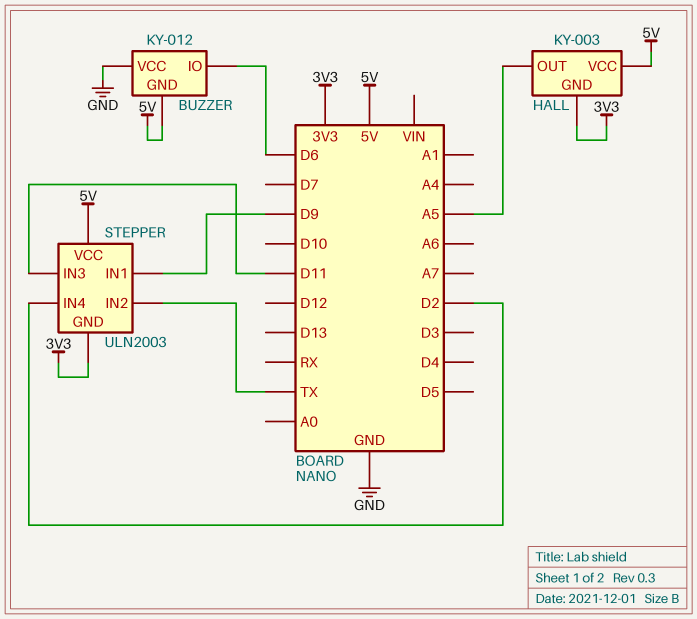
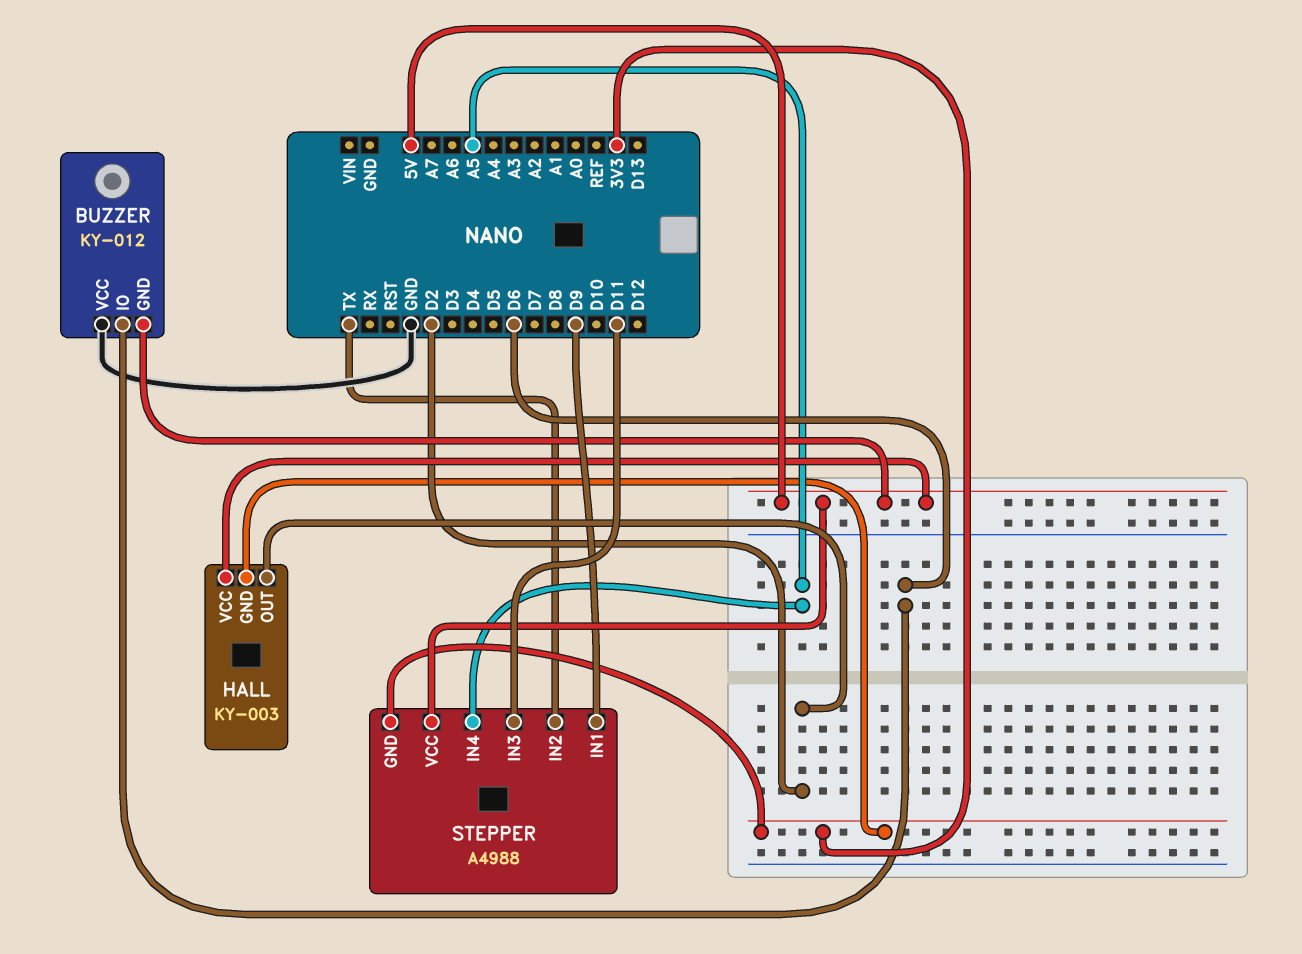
HALL pin OUT: A5 -> D2
STEPPER: ULN2003 -> A4988
STEPPER pin IN4: D2 -> A5

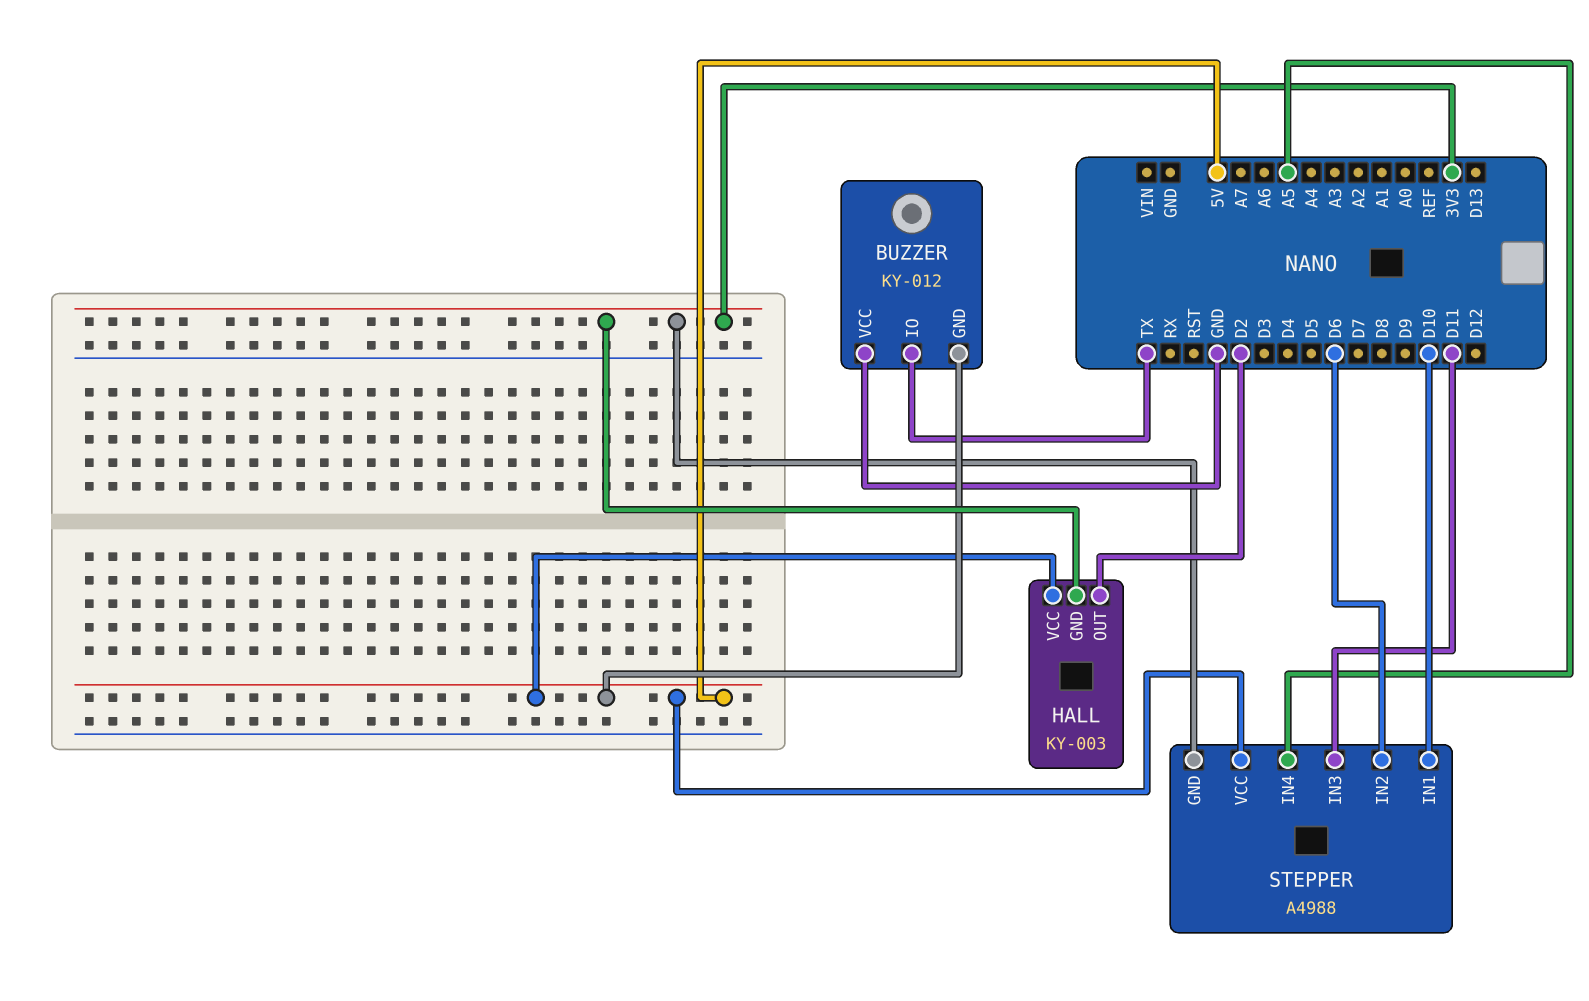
BUZZER pin IO: D6 -> TX
STEPPER pin IN1: D9 -> D10
STEPPER pin IN2: TX -> D6

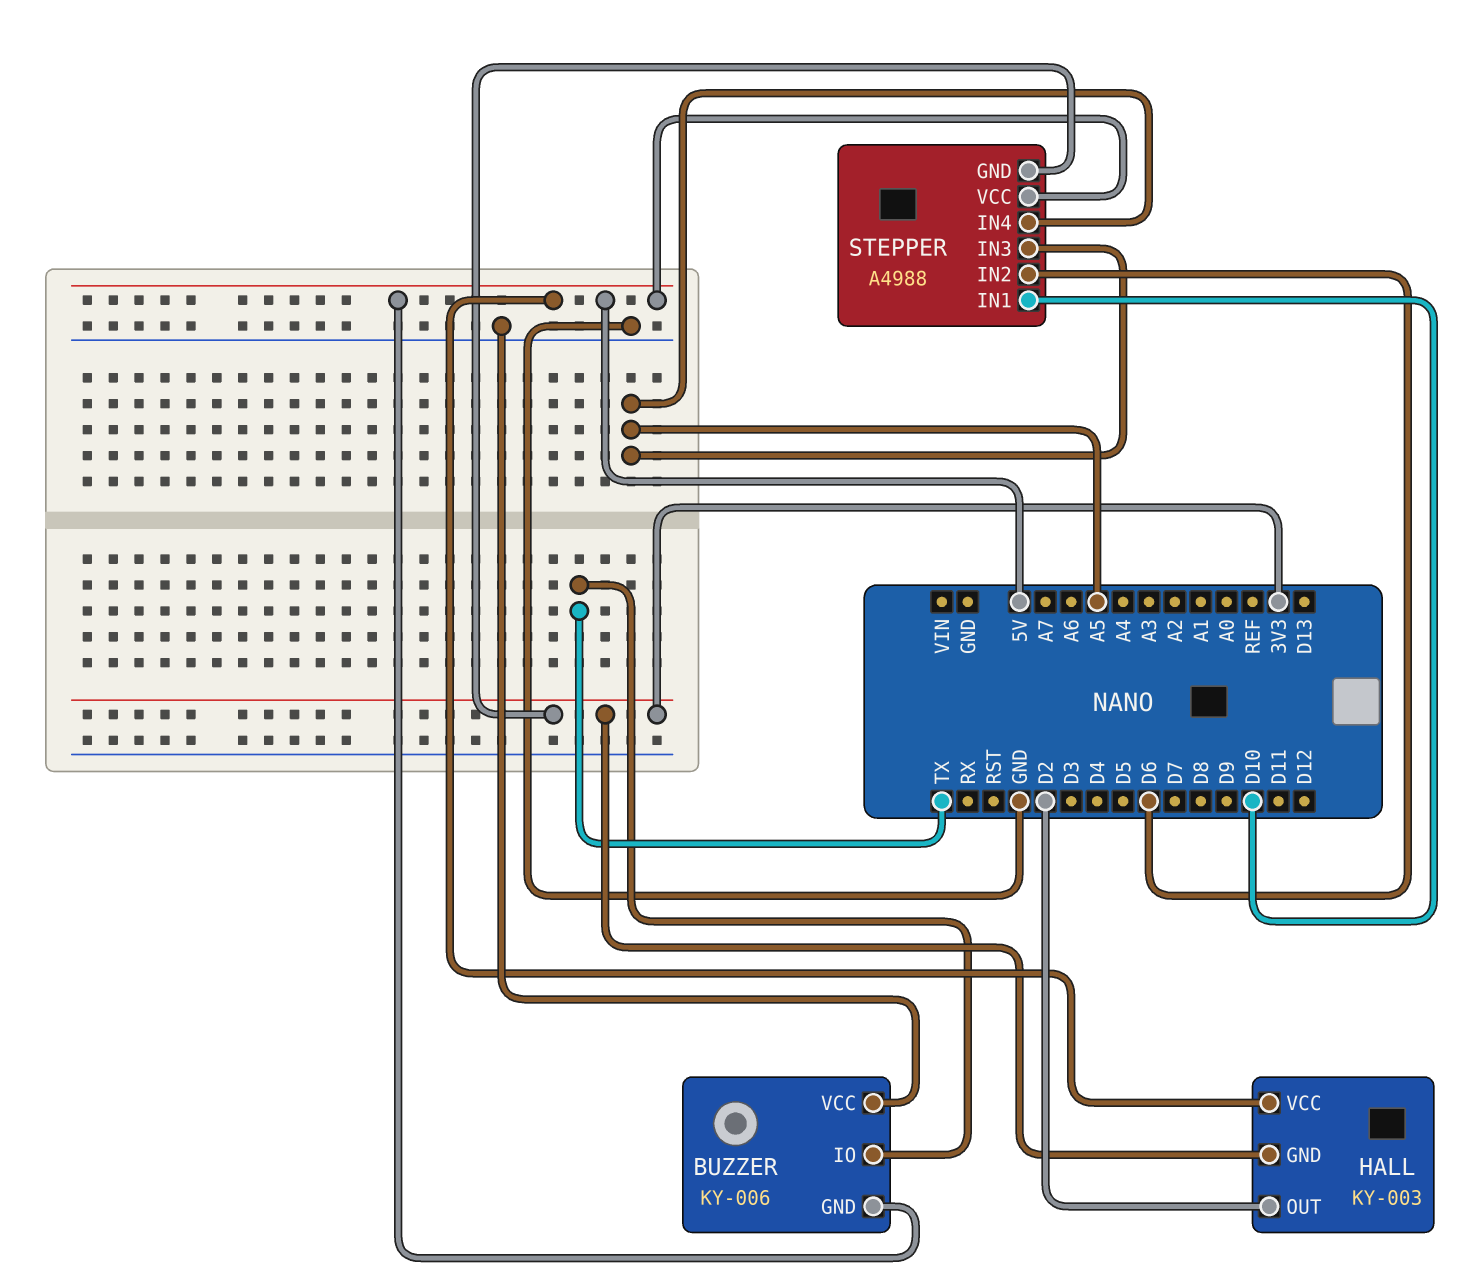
BUZZER: KY-012 -> KY-006
STEPPER pin IN3: D11 -> A5

